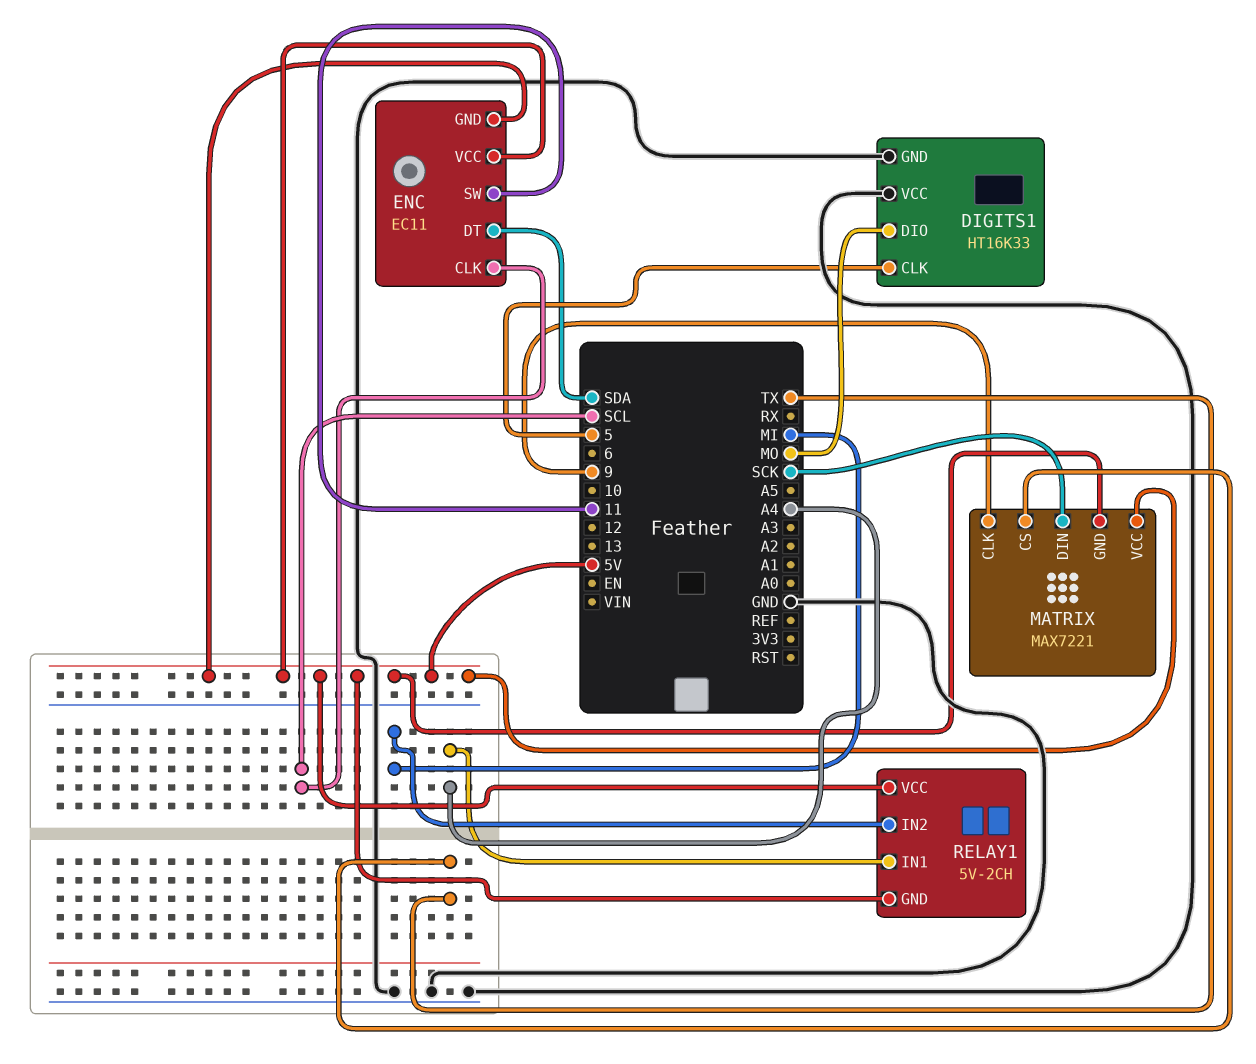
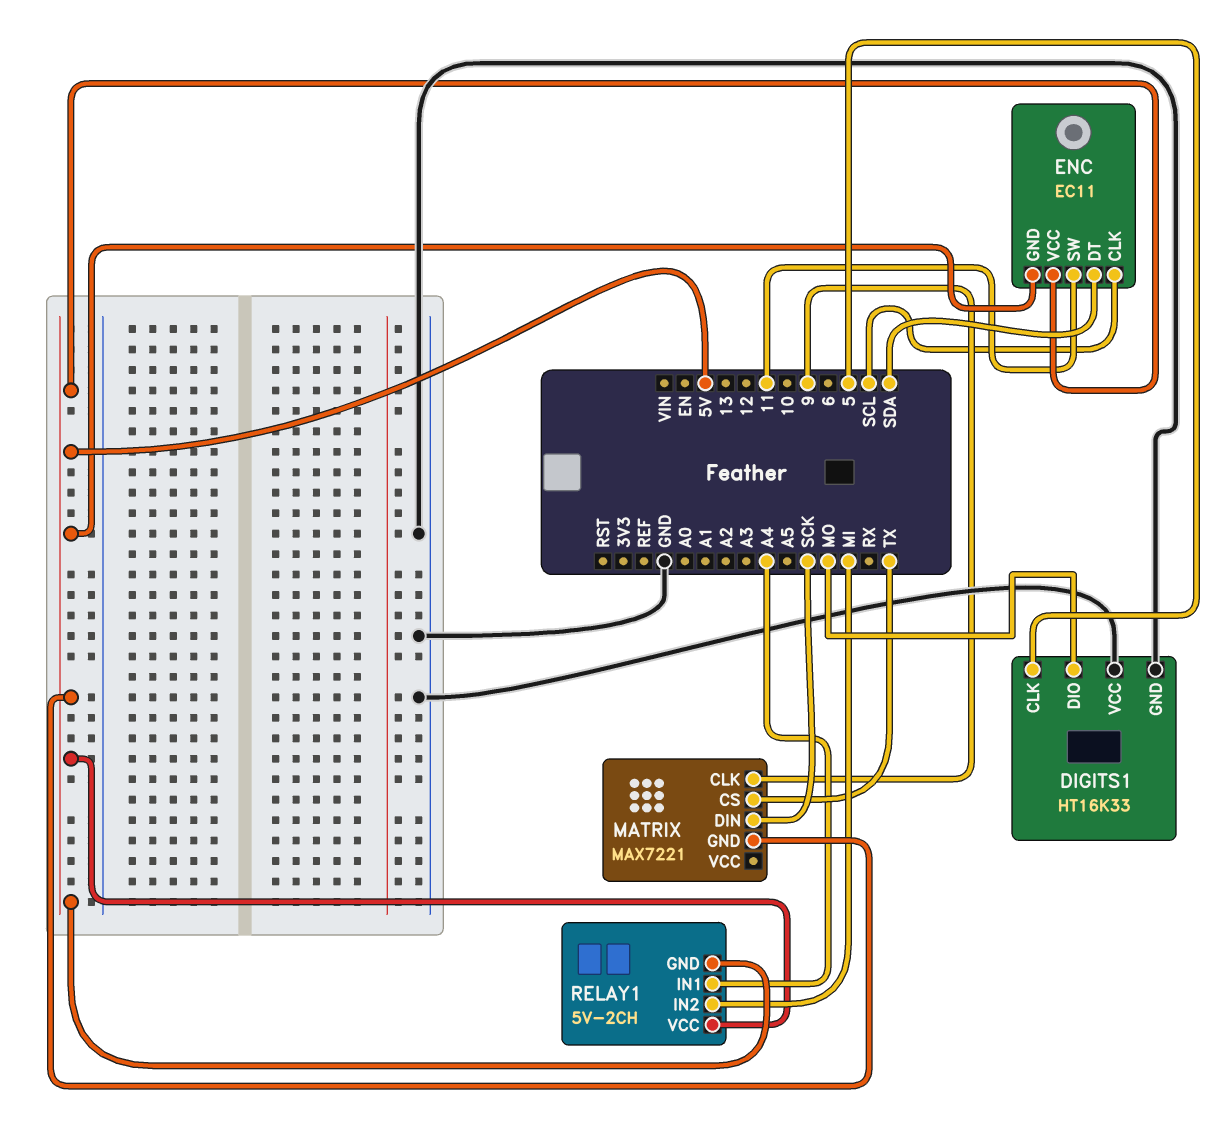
MATRIX pin VCC: 5V -> none

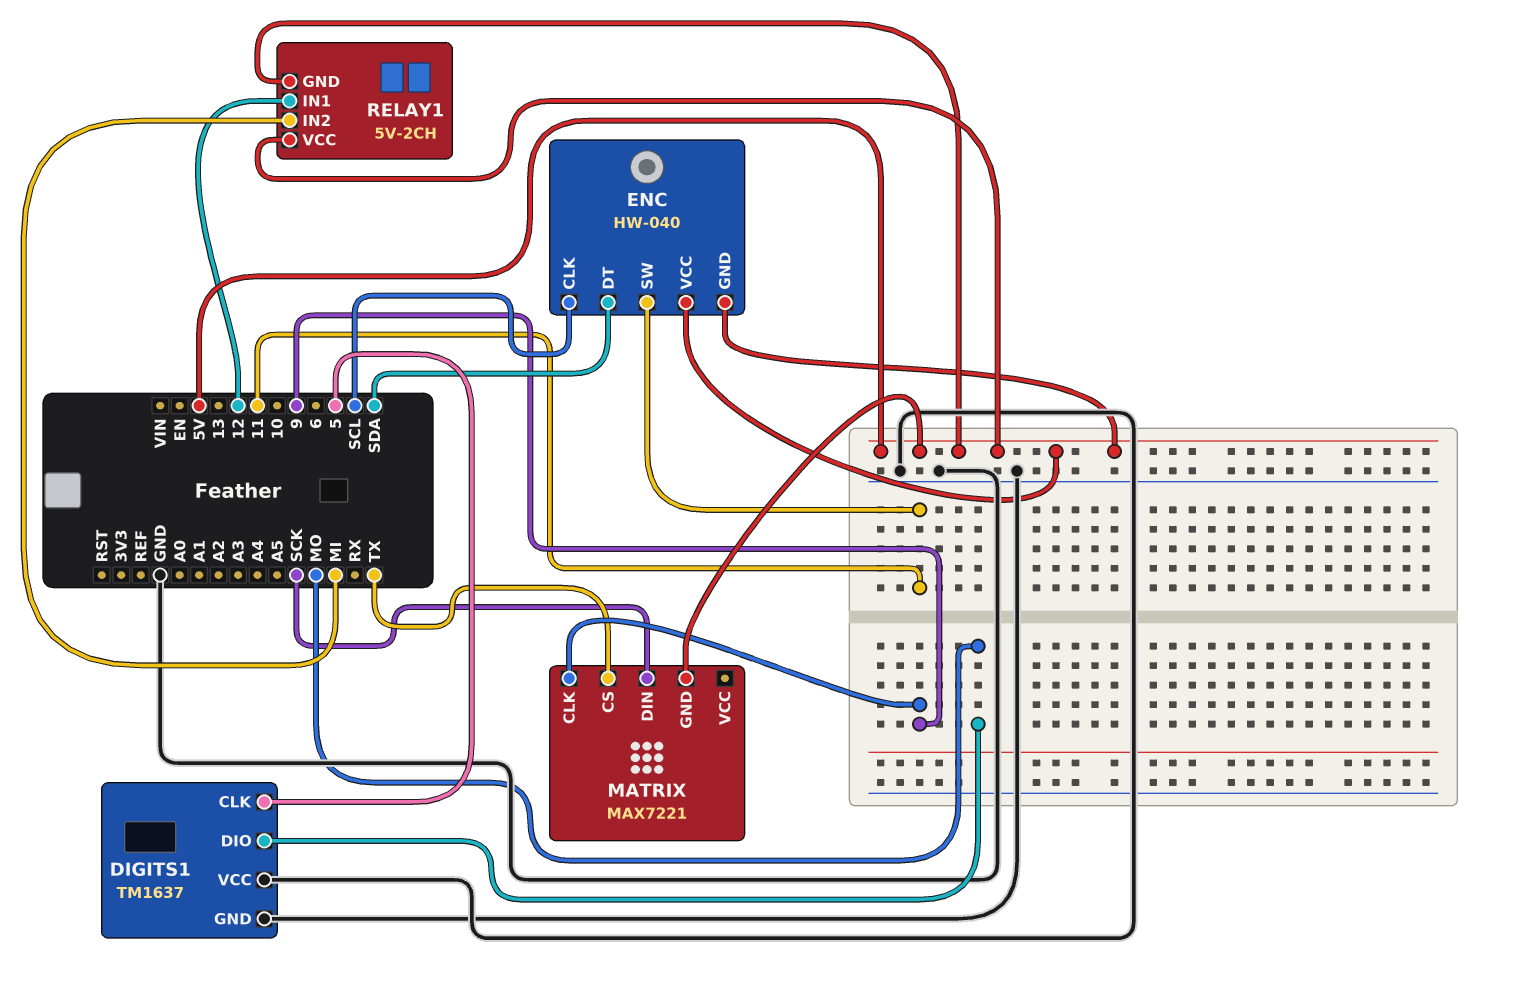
DIGITS1: HT16K33 -> TM1637
ENC: EC11 -> HW-040
RELAY1 pin IN1: A4 -> 12

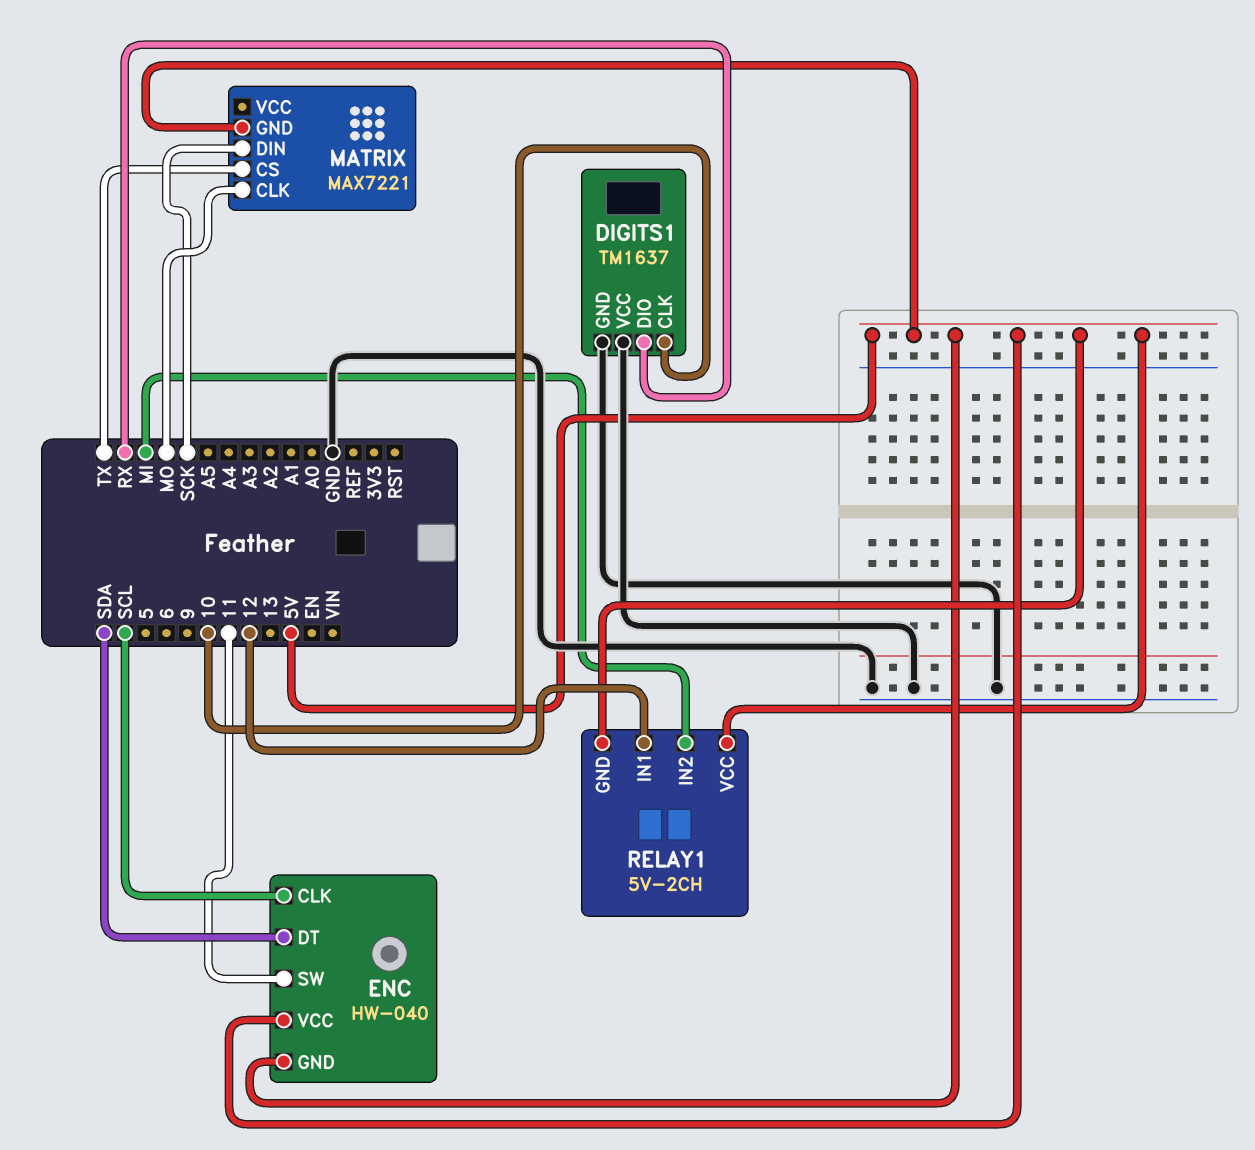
DIGITS1 pin CLK: 5 -> 10
DIGITS1 pin DIO: MO -> RX
MATRIX pin CLK: 9 -> MO

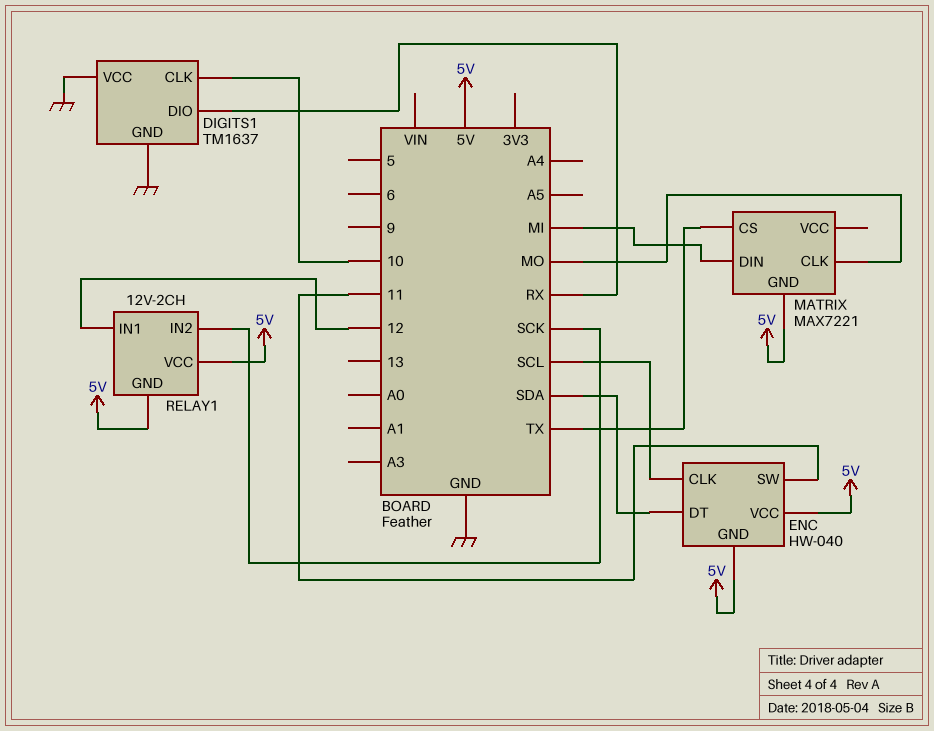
MATRIX pin DIN: SCK -> MI
RELAY1: 5V-2CH -> 12V-2CH
RELAY1 pin IN2: MI -> SCK

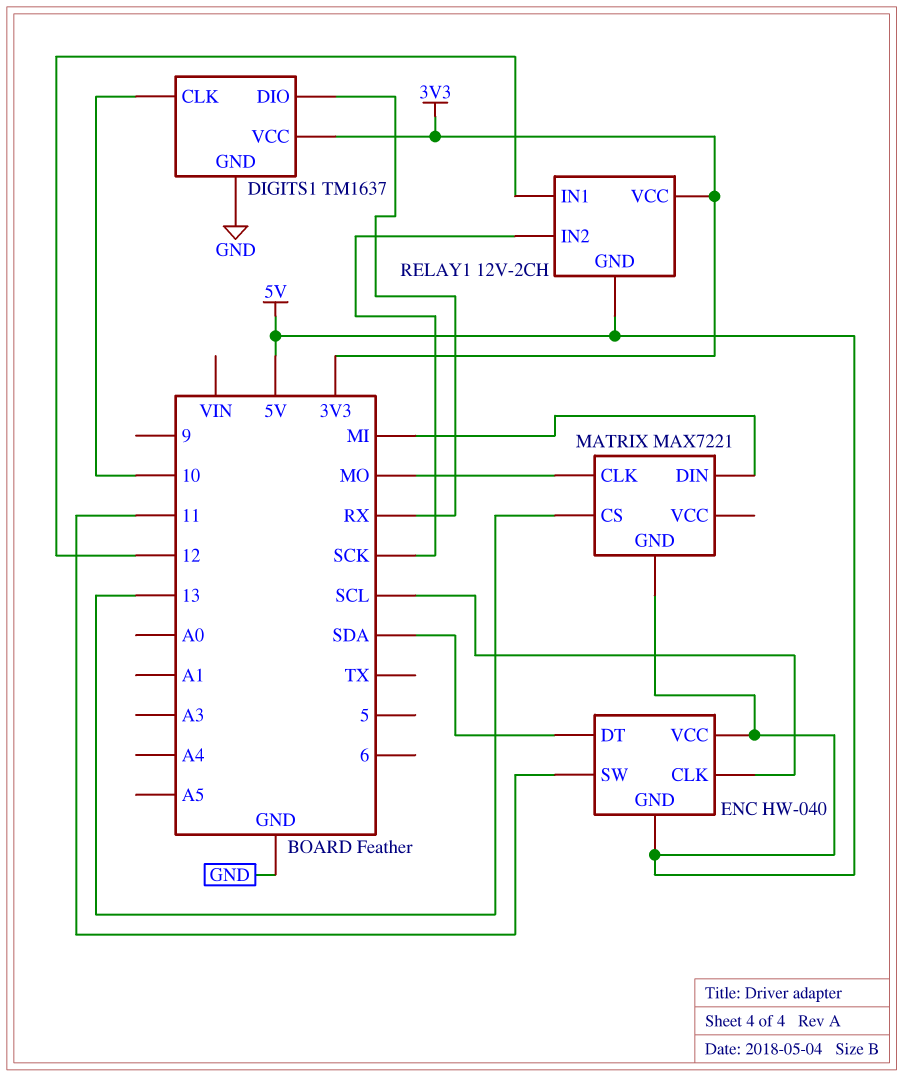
DIGITS1 pin VCC: GND -> 3V3
MATRIX pin CS: TX -> 13
RELAY1 pin VCC: 5V -> 3V3

